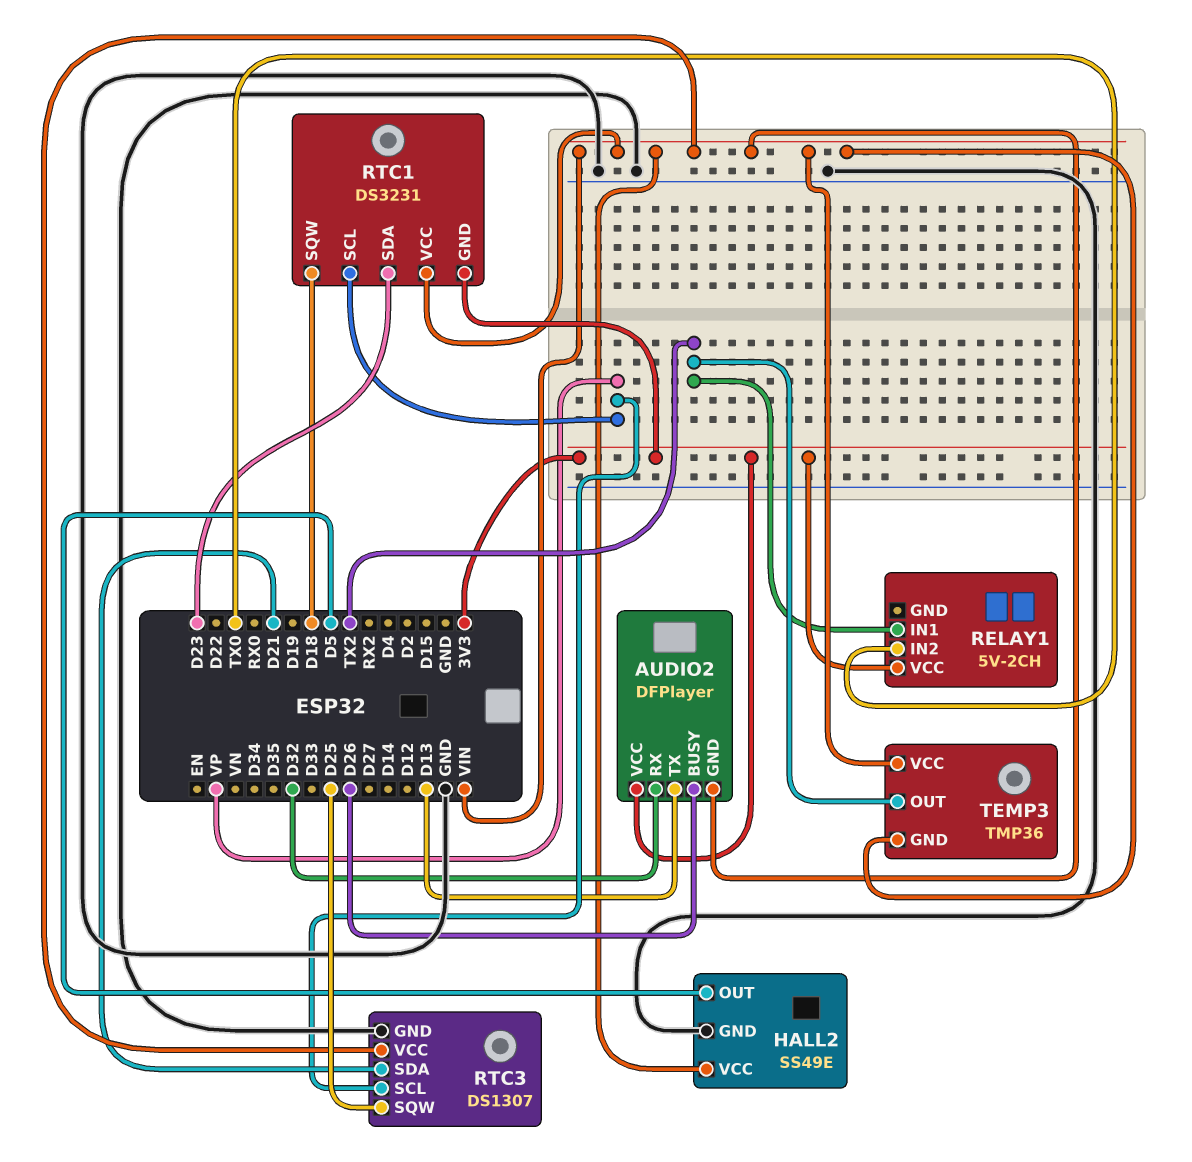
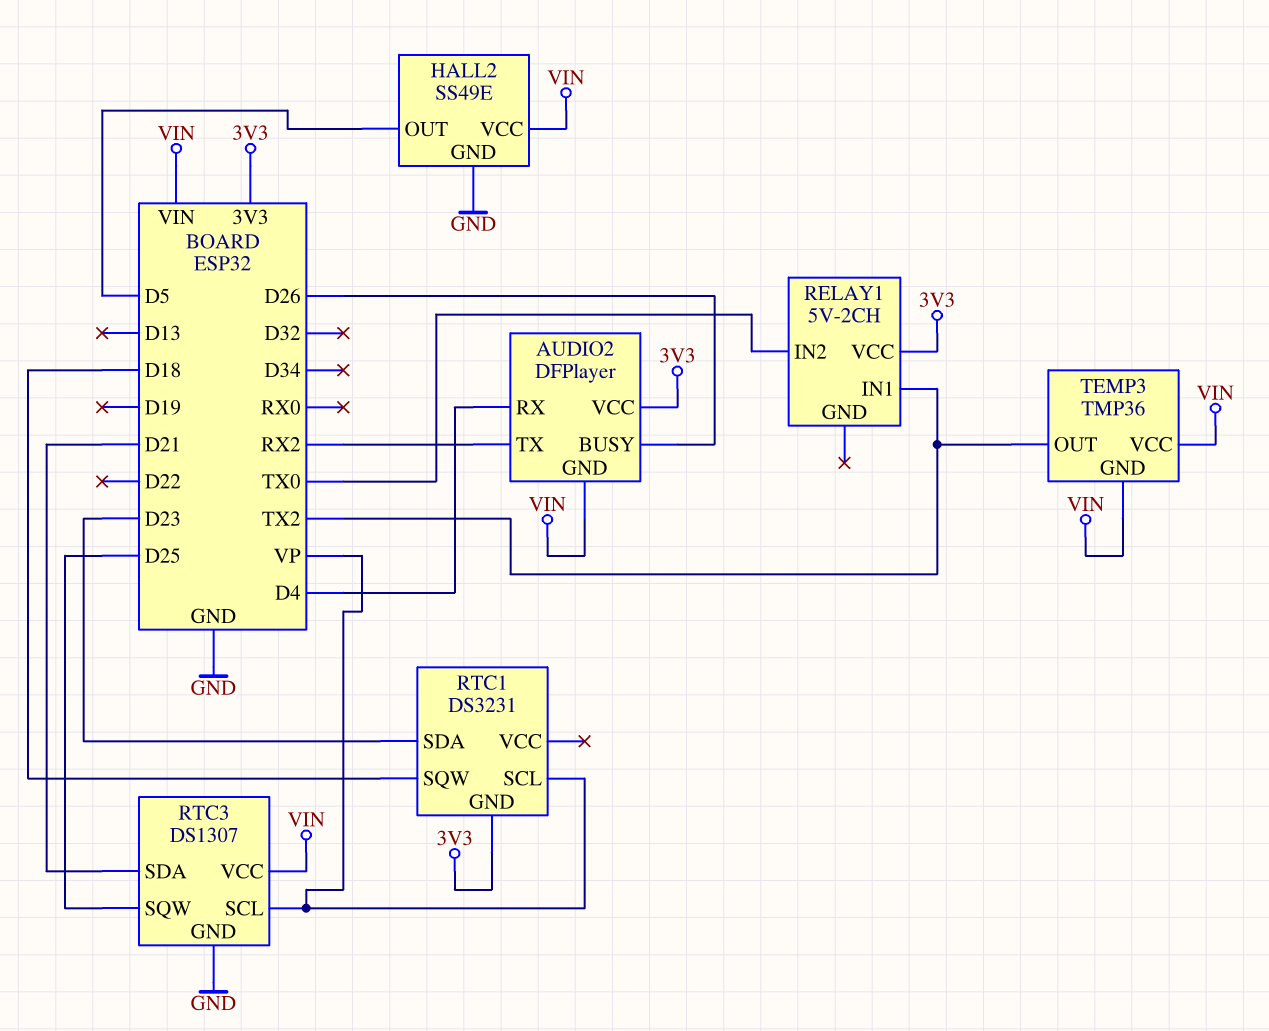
AUDIO2 pin RX: D32 -> D4
AUDIO2 pin TX: D13 -> RX2
RTC1 pin VCC: VIN -> none

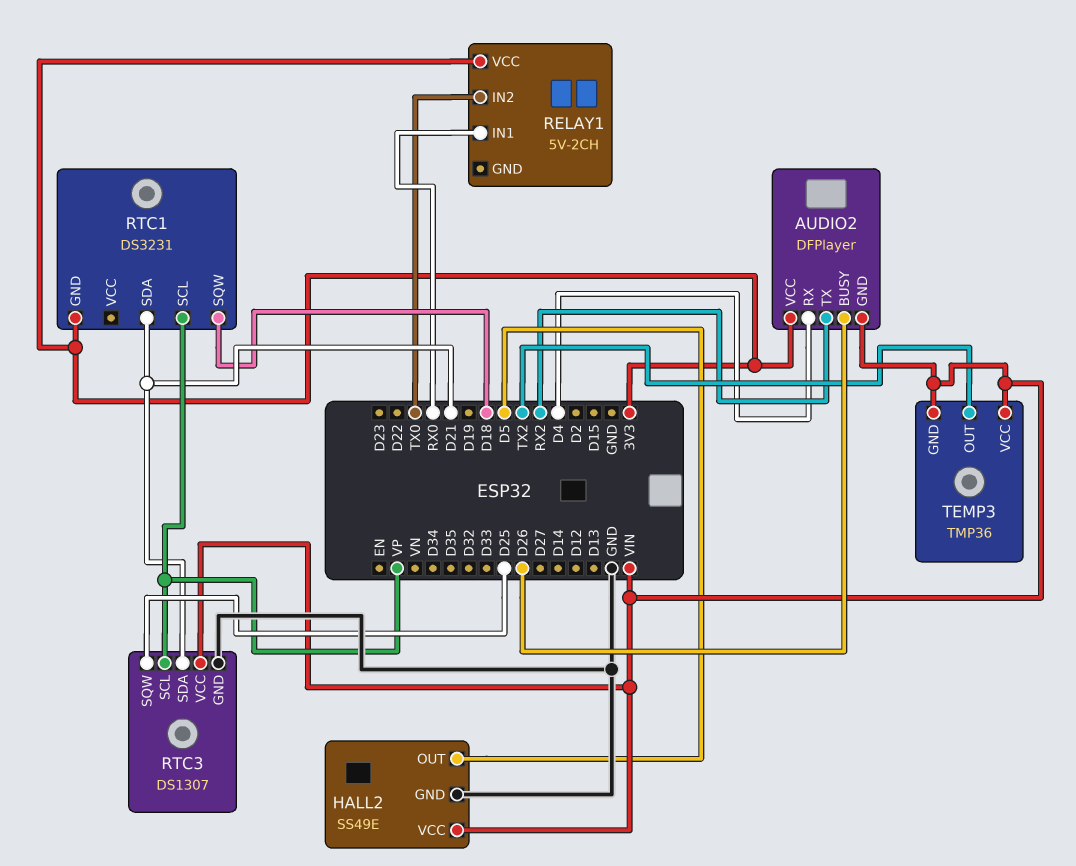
RELAY1 pin IN1: TX2 -> RX0
RTC1 pin SDA: D23 -> D21

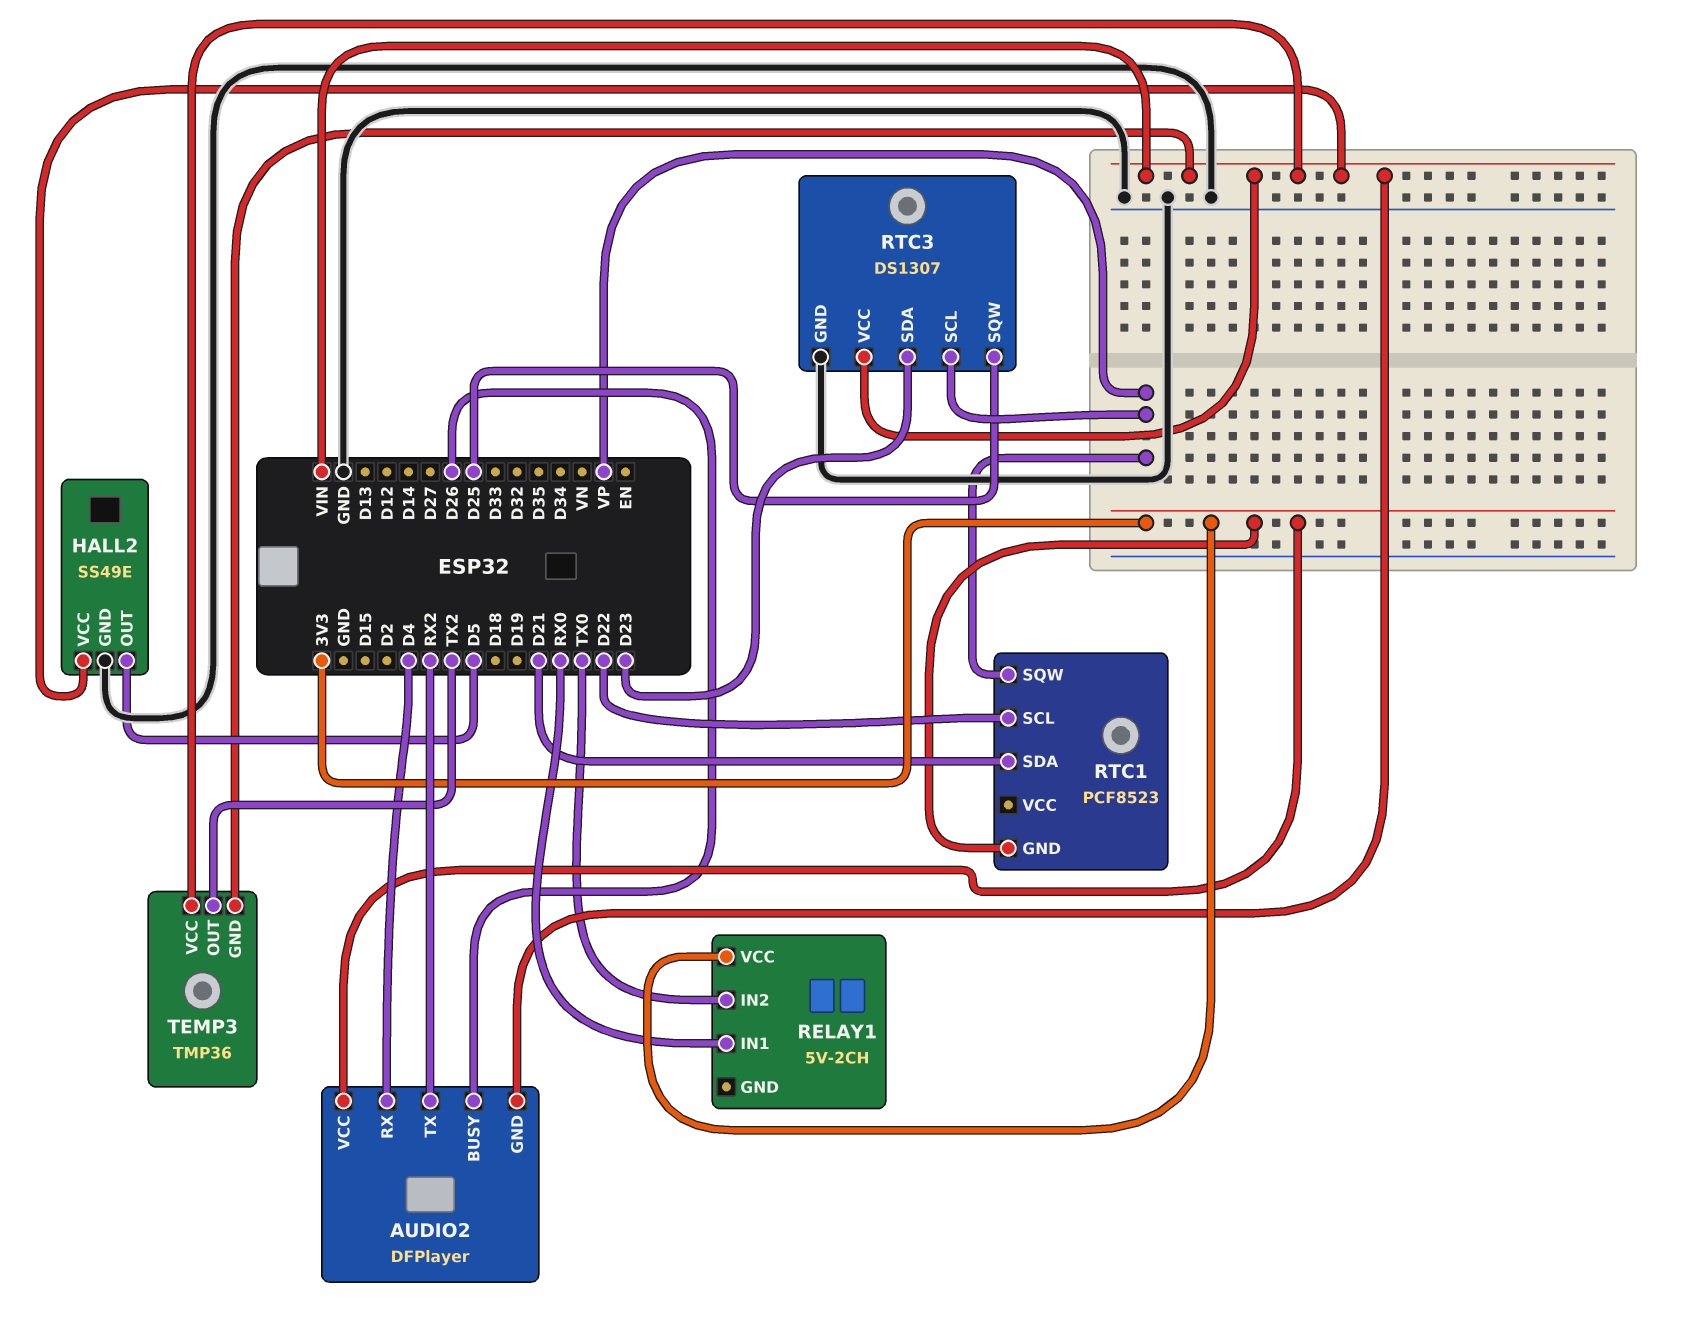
RTC1: DS3231 -> PCF8523
RTC1 pin SCL: VP -> D22
RTC1 pin SQW: D18 -> VP
RTC3 pin SDA: D21 -> D23

